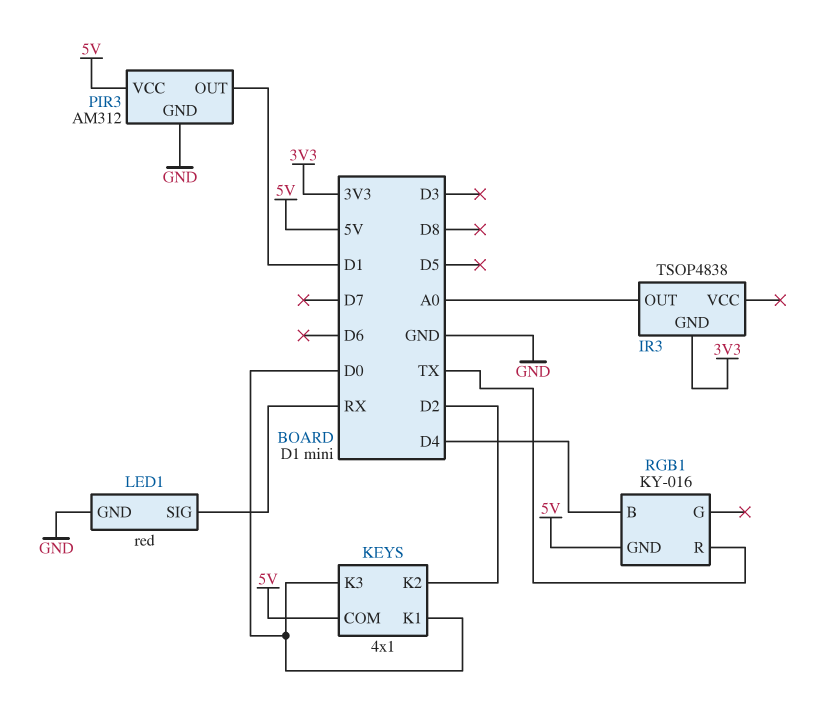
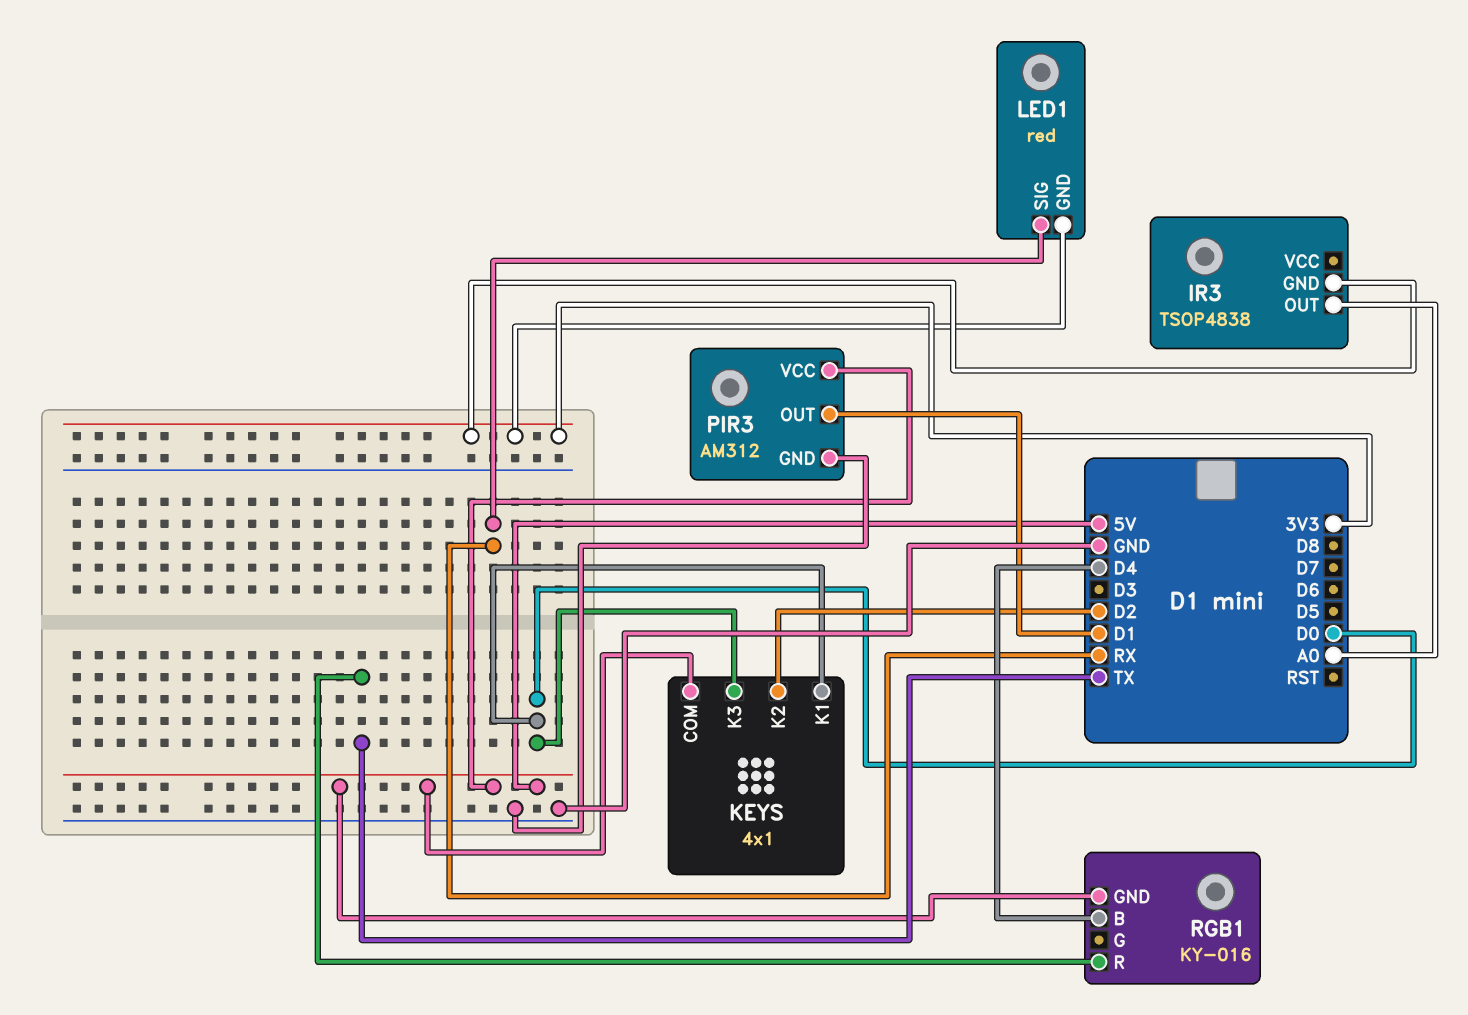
LED1 pin GND: GND -> 3V3

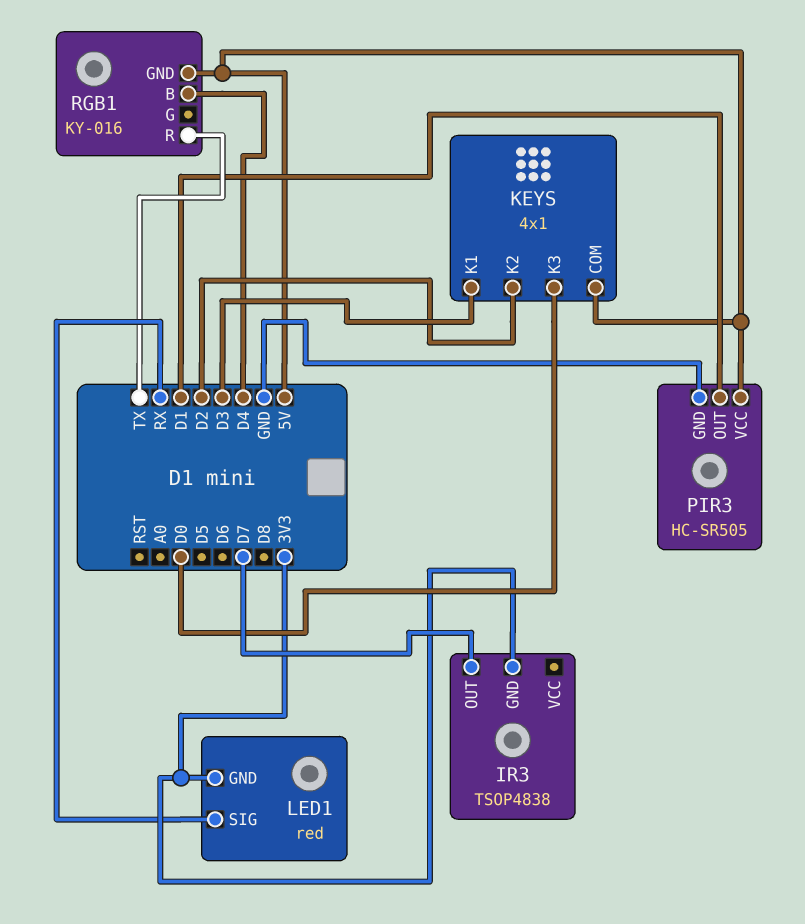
IR3 pin OUT: A0 -> D7
KEYS pin K1: D0 -> D3
PIR3: AM312 -> HC-SR505

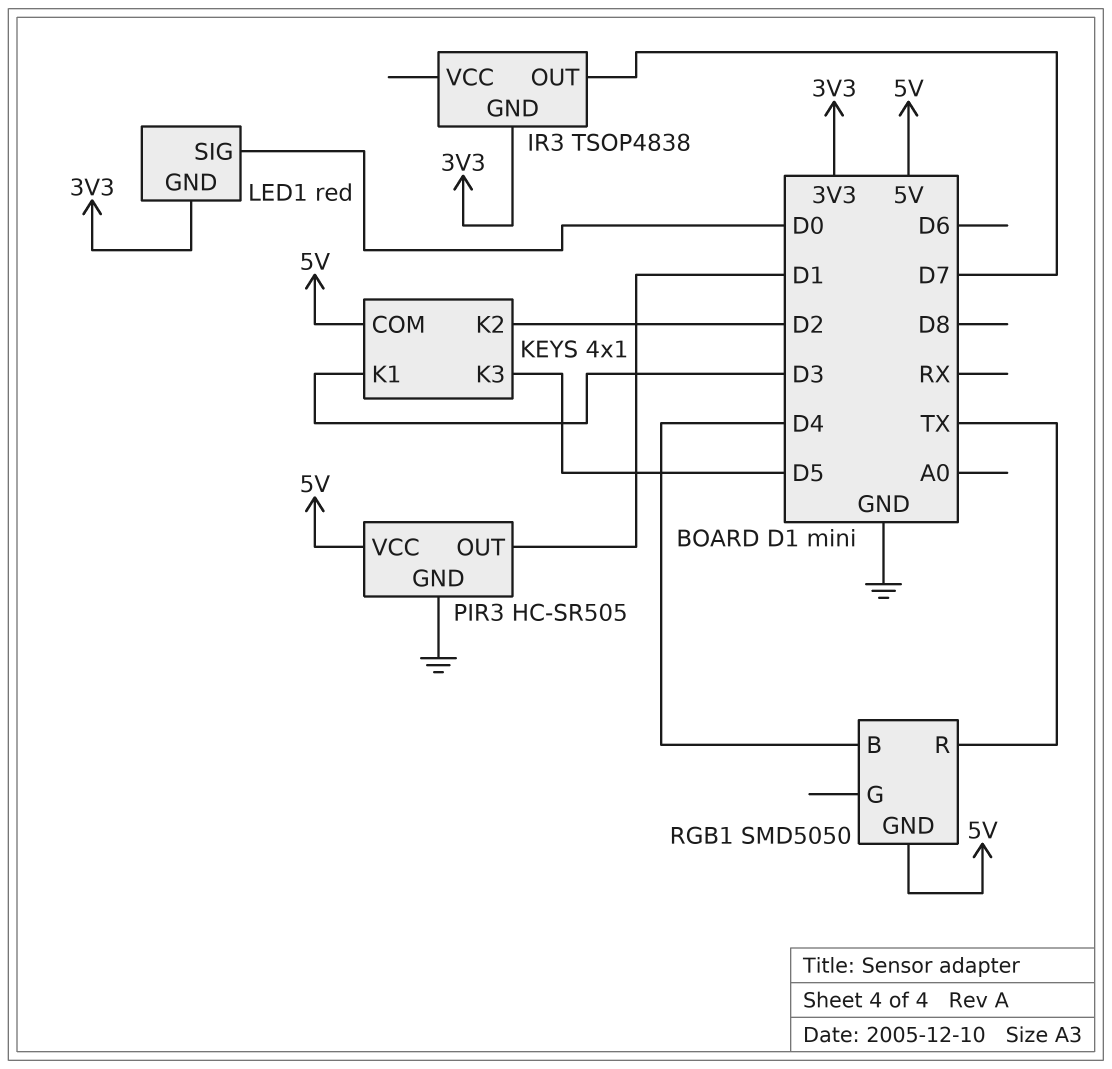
KEYS pin K3: D0 -> D5
LED1 pin SIG: RX -> D0
RGB1: KY-016 -> SMD5050

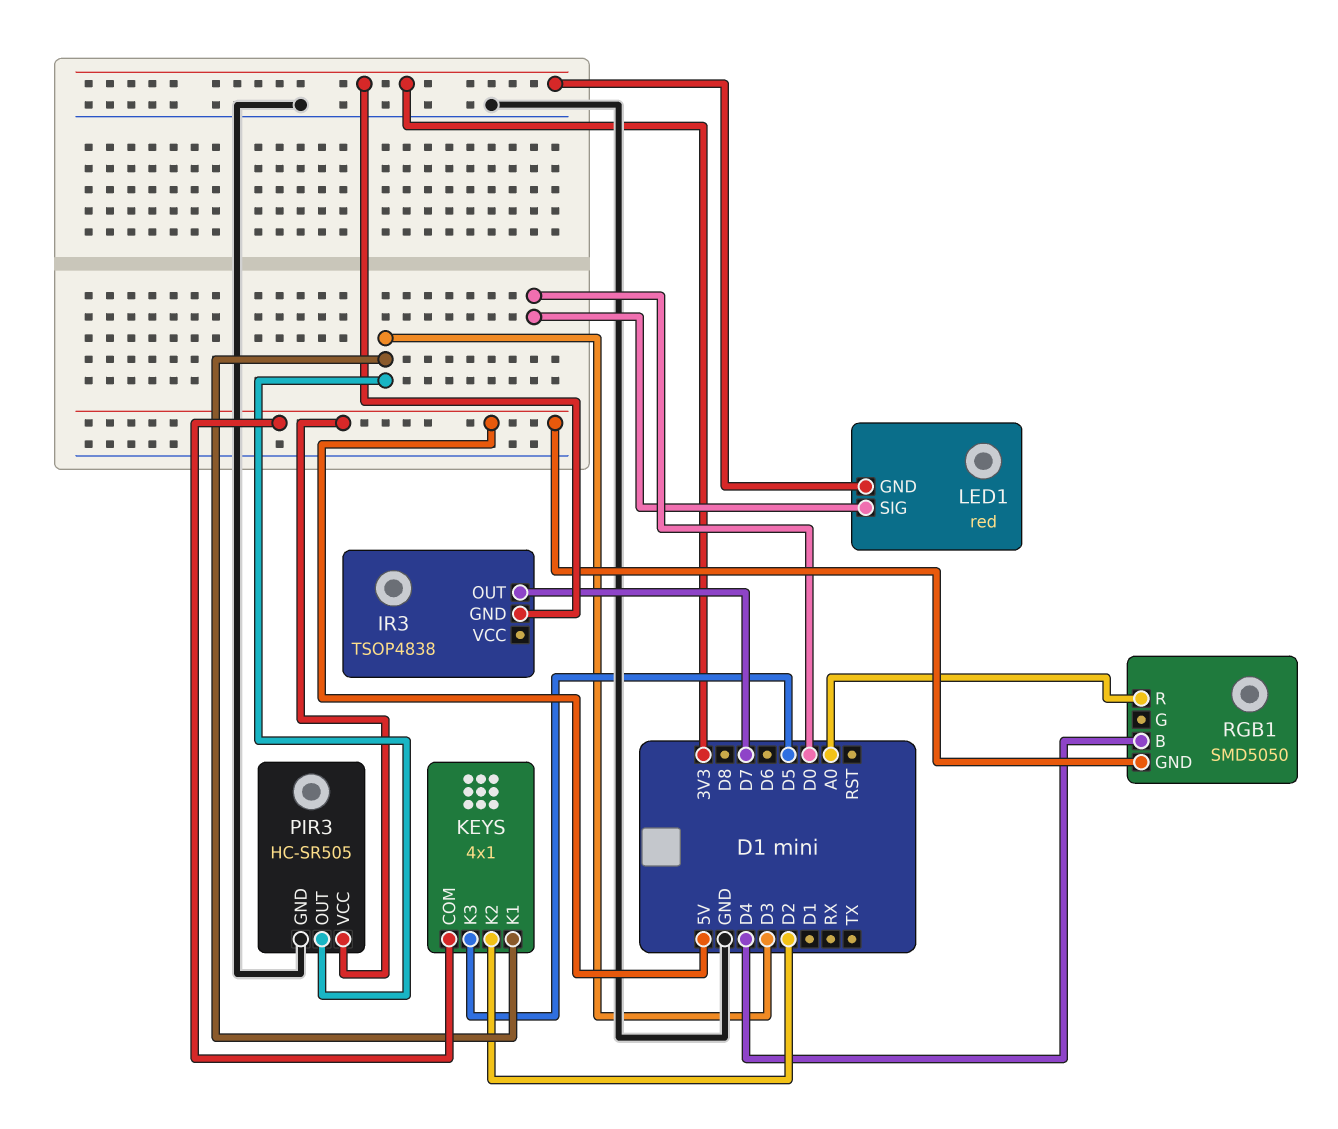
PIR3 pin OUT: D1 -> D3
RGB1 pin R: TX -> A0

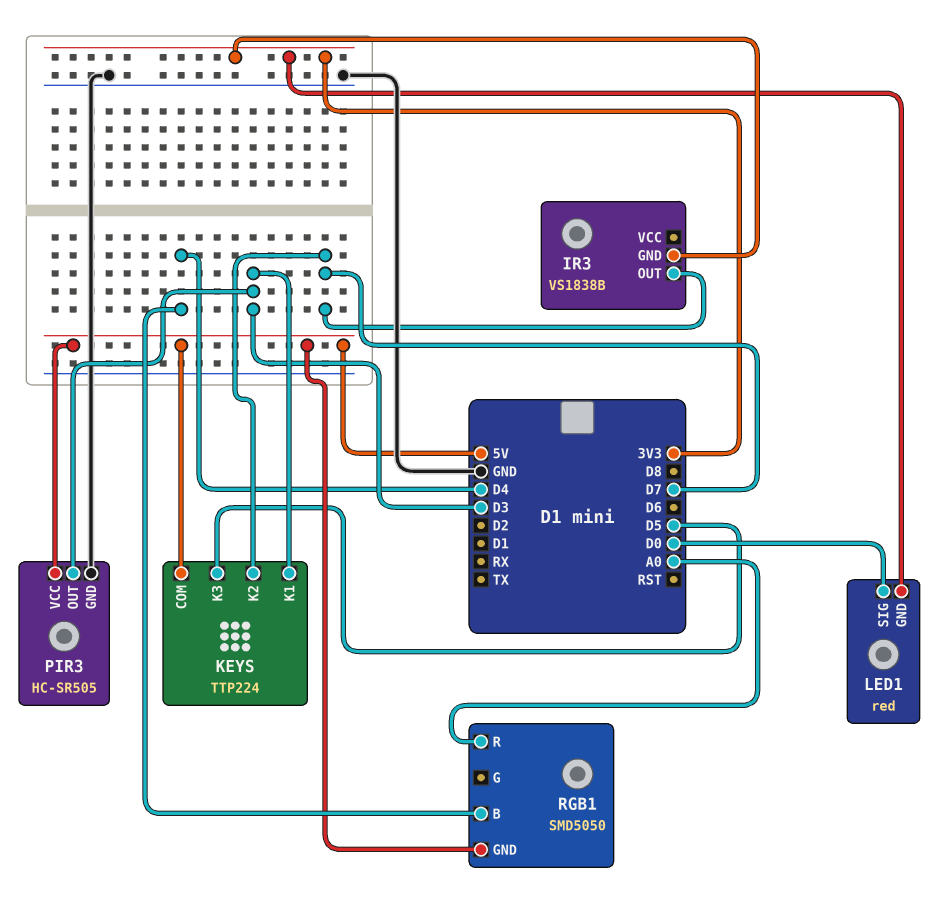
IR3: TSOP4838 -> VS1838B
KEYS: 4x1 -> TTP224
KEYS pin K2: D2 -> D7

